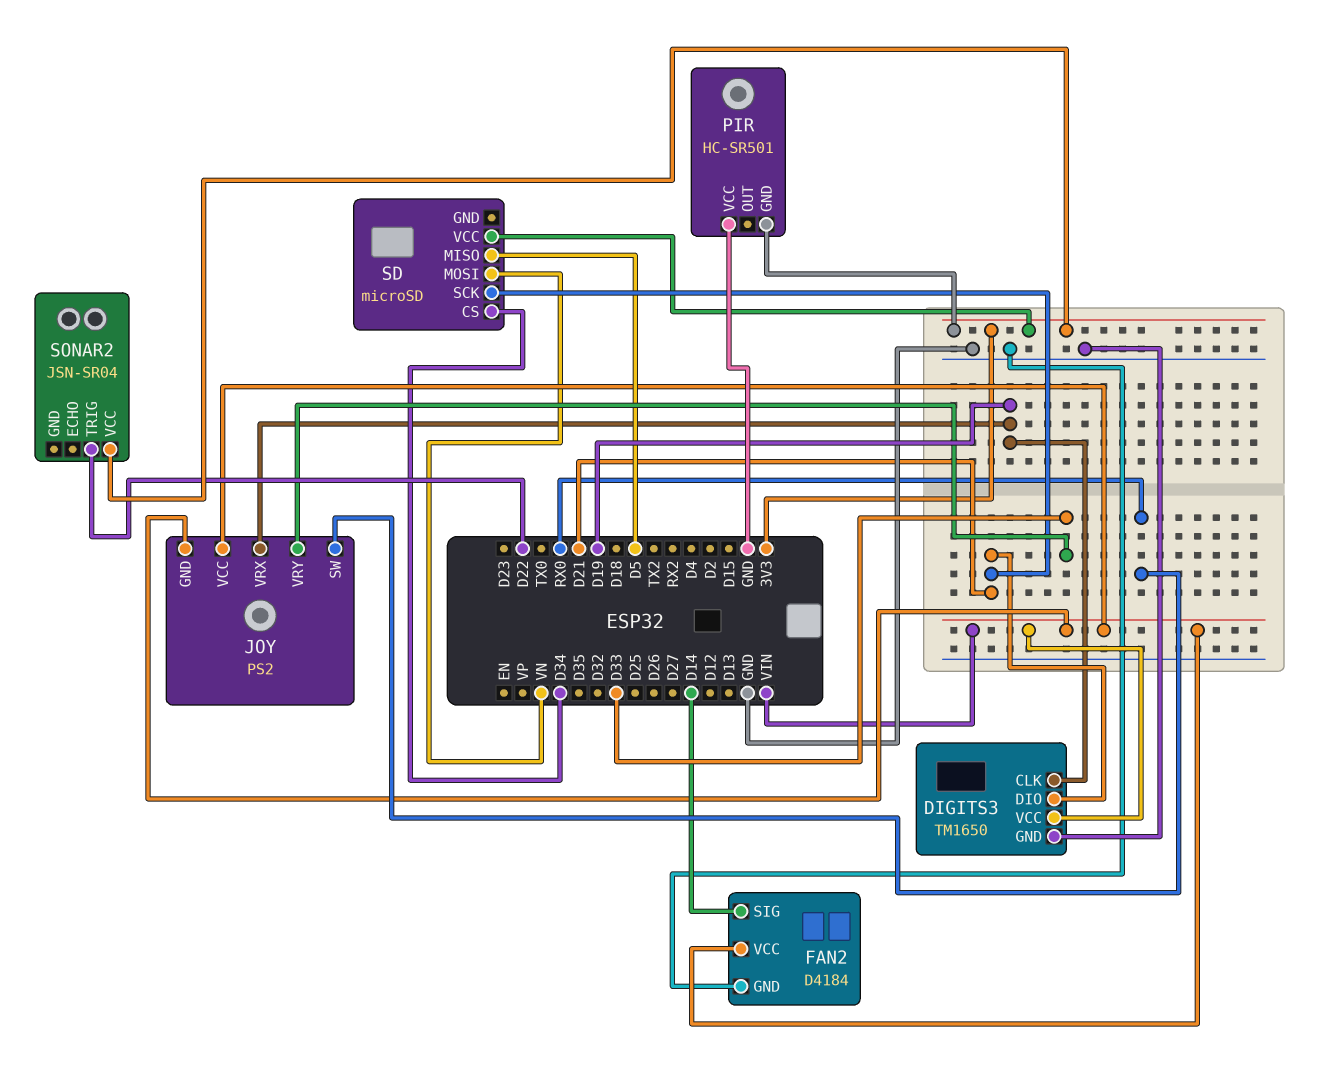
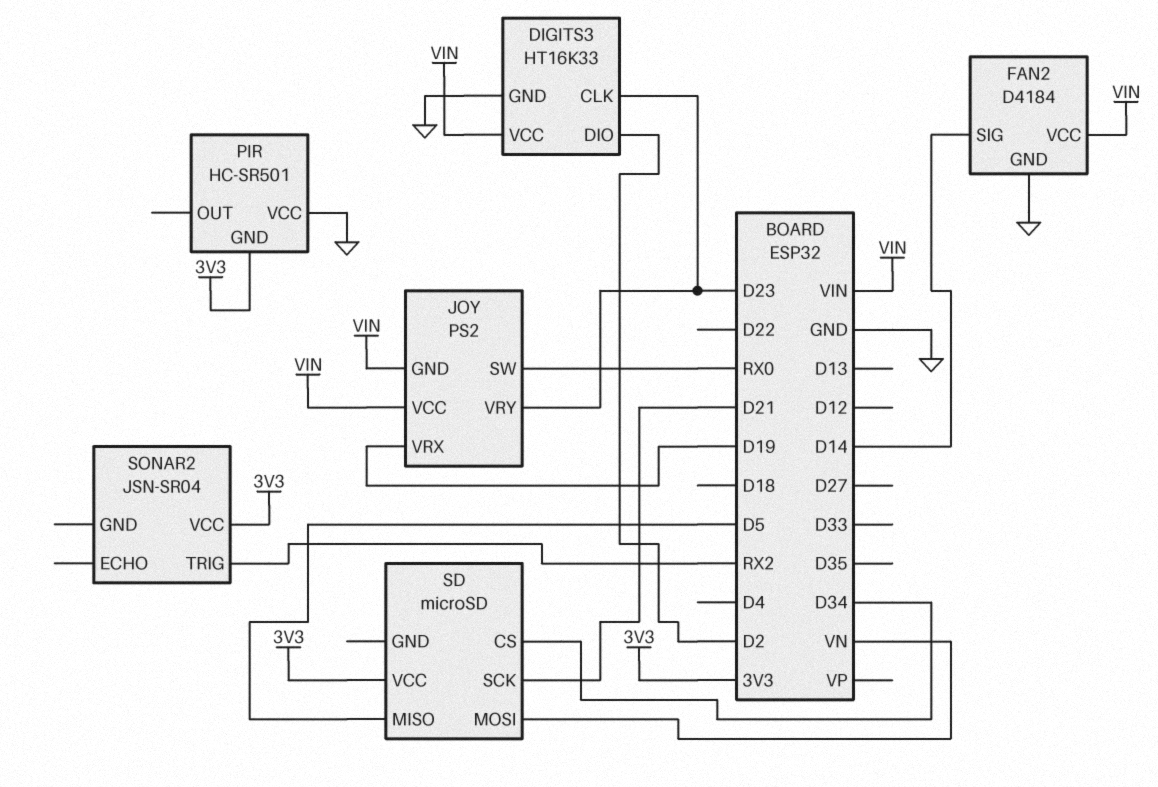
DIGITS3: TM1650 -> HT16K33
DIGITS3 pin CLK: D19 -> D23
DIGITS3 pin DIO: D21 -> D2
JOY pin VRY: D33 -> D23
SONAR2 pin TRIG: D22 -> RX2

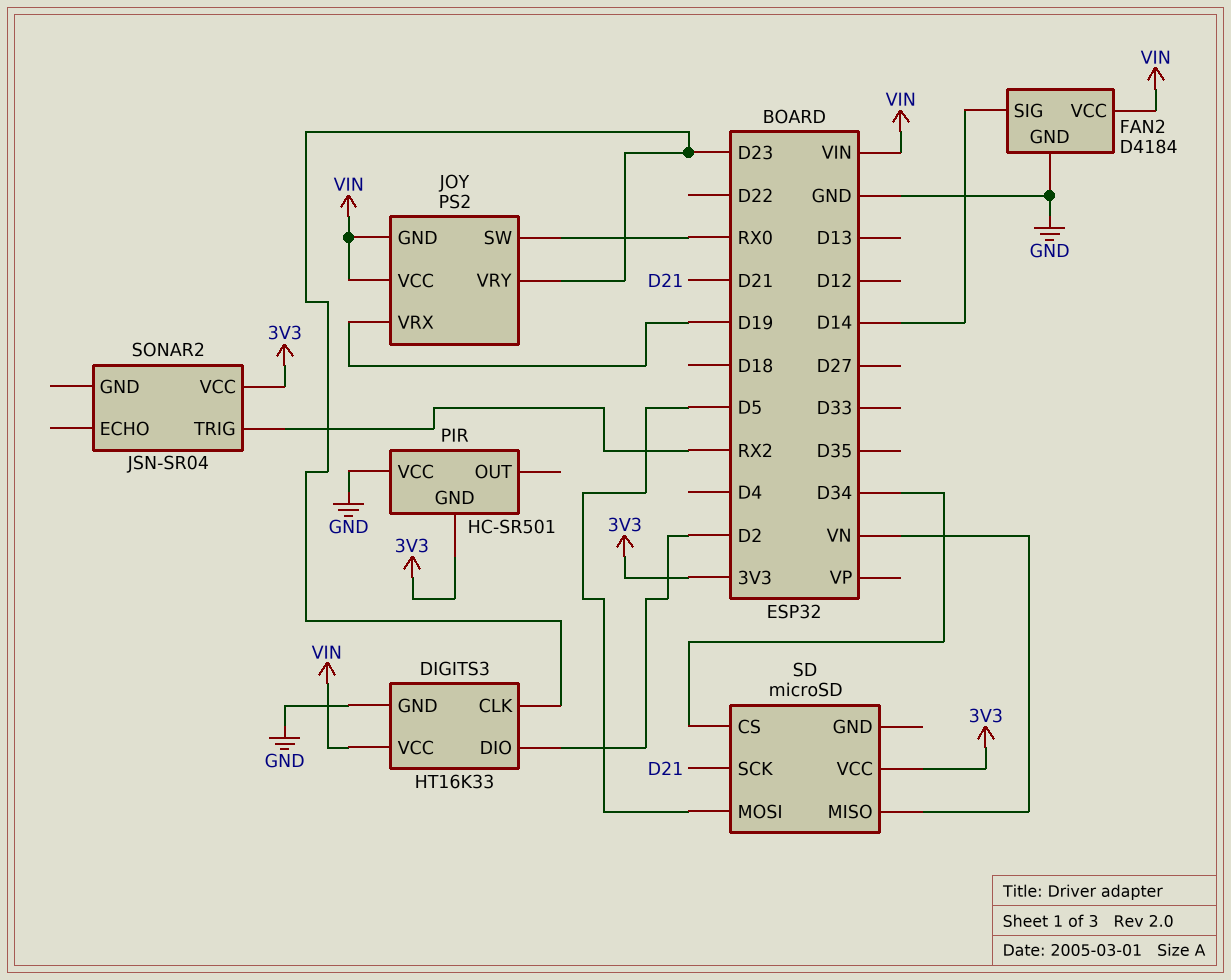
SD pin MISO: D5 -> VN
SD pin MOSI: VN -> D5

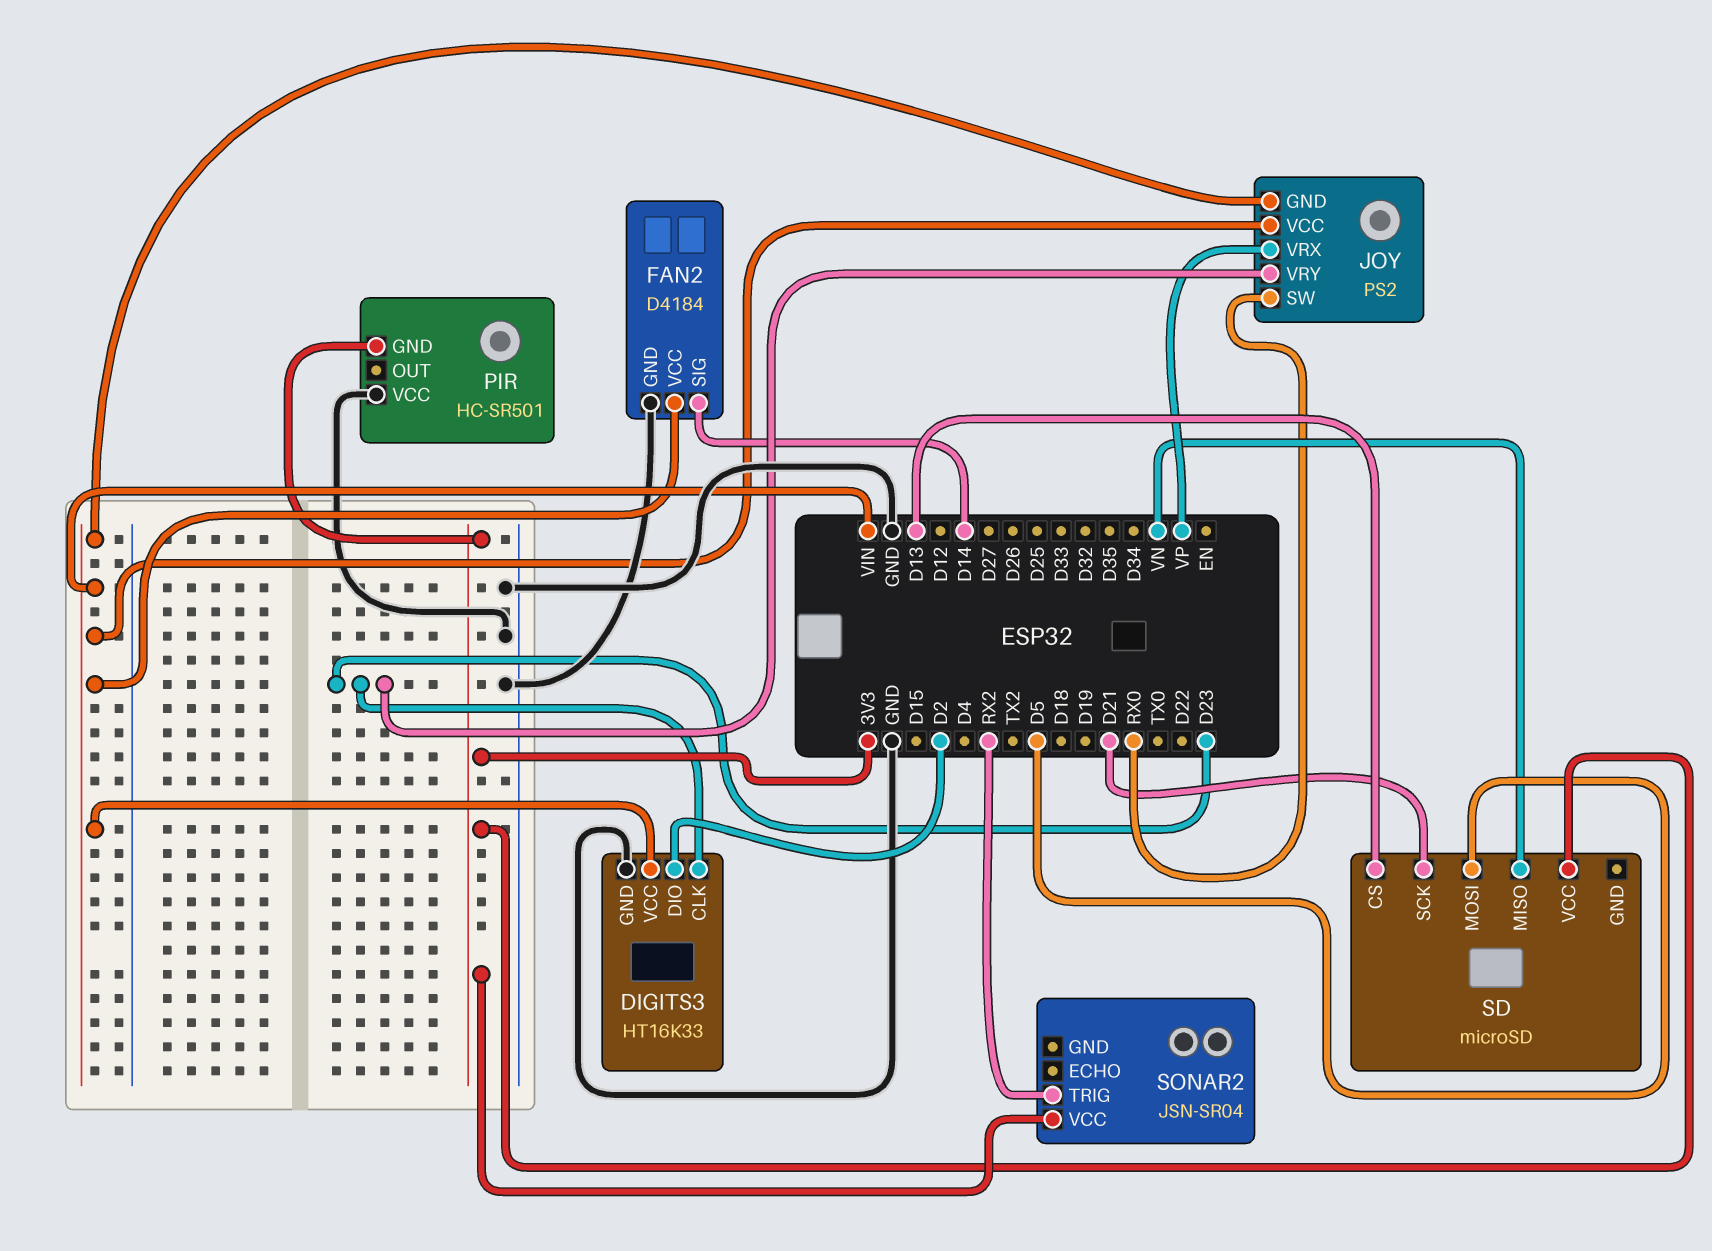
JOY pin VRX: D19 -> VP
SD pin CS: D34 -> D13

